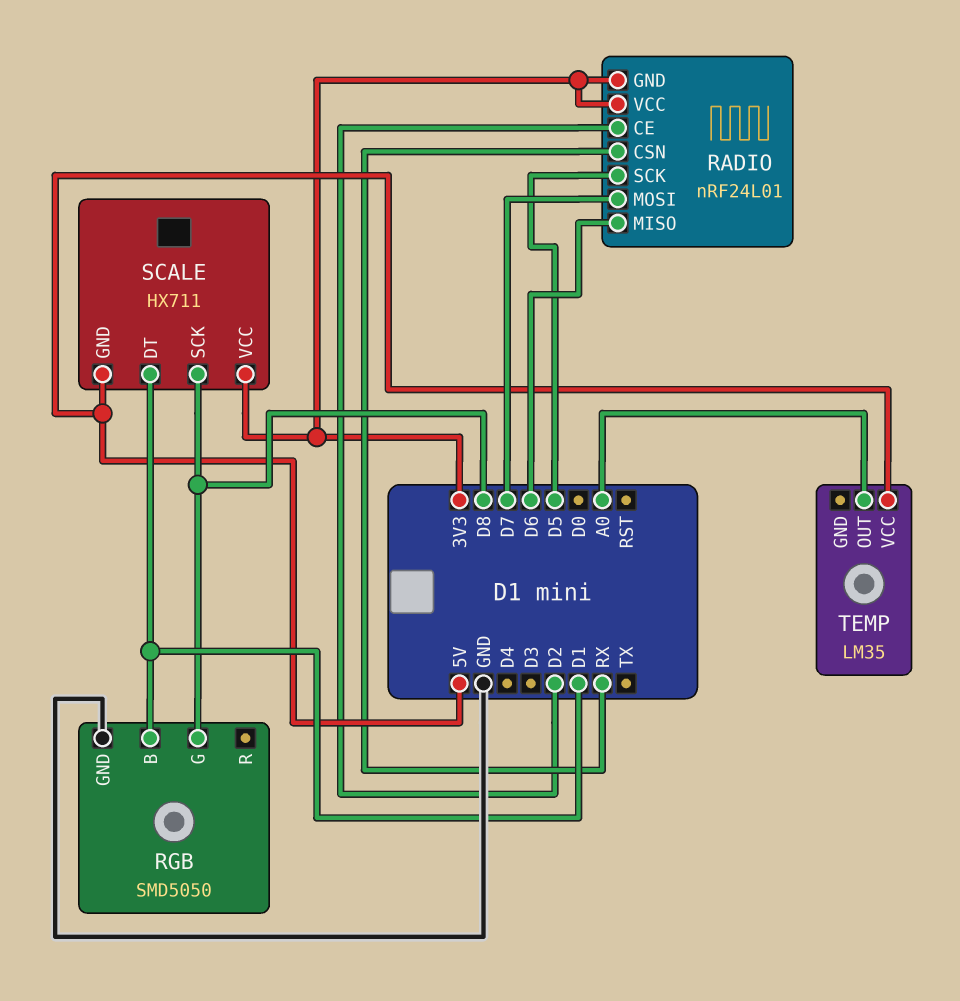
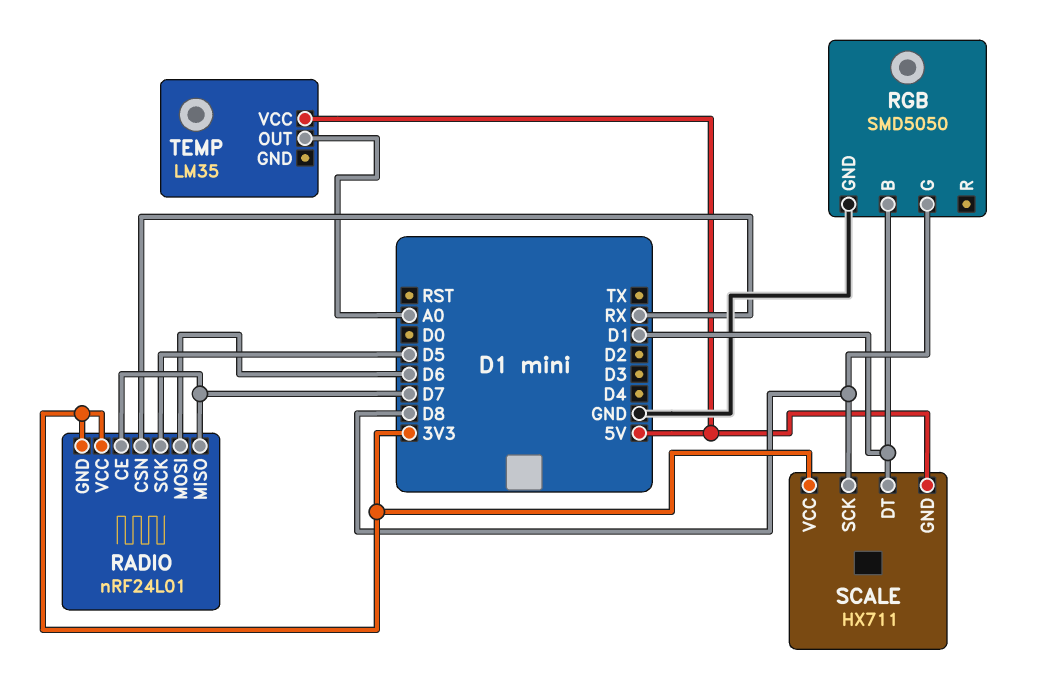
RADIO pin CE: D2 -> D7
RADIO pin MISO: D6 -> D7
RADIO pin MOSI: D7 -> D6

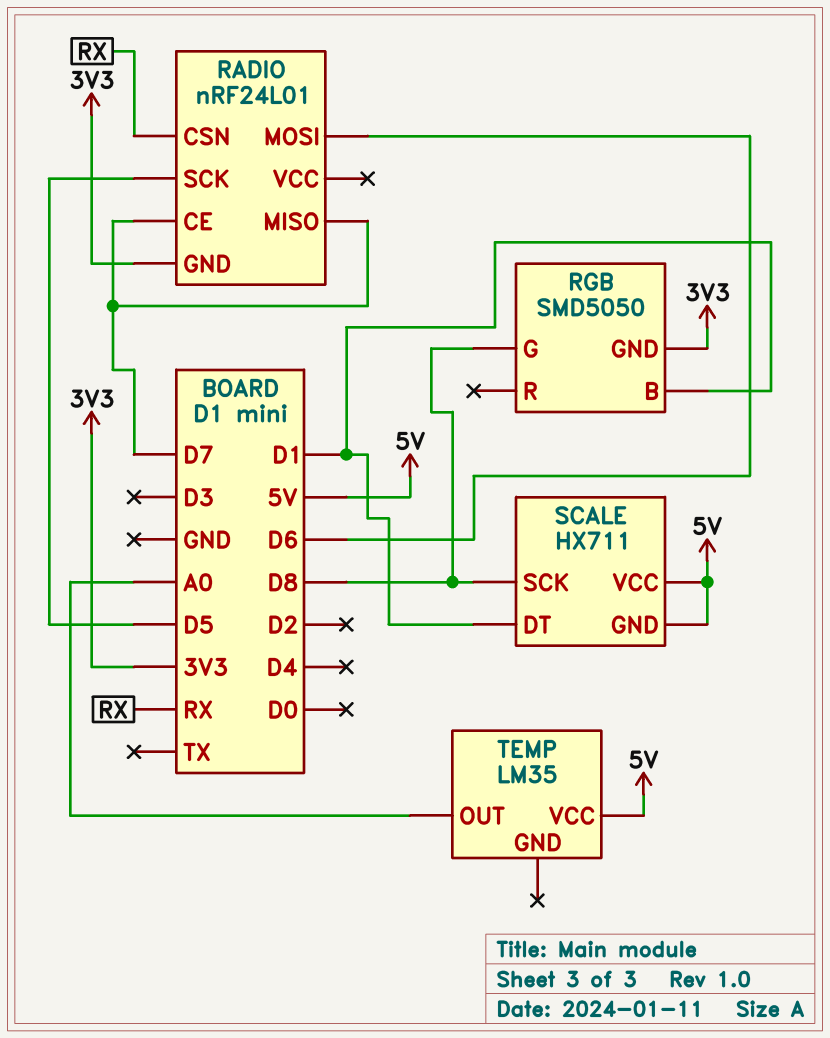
RADIO pin VCC: 3V3 -> none
RGB pin GND: GND -> 3V3
SCALE pin VCC: 3V3 -> 5V

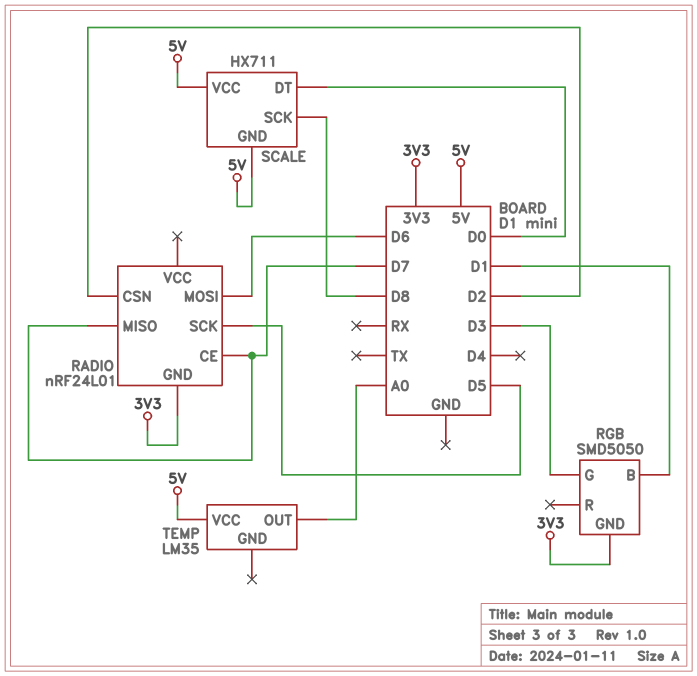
RADIO pin CSN: RX -> D2
RGB pin G: D8 -> D3
SCALE pin DT: D1 -> D0

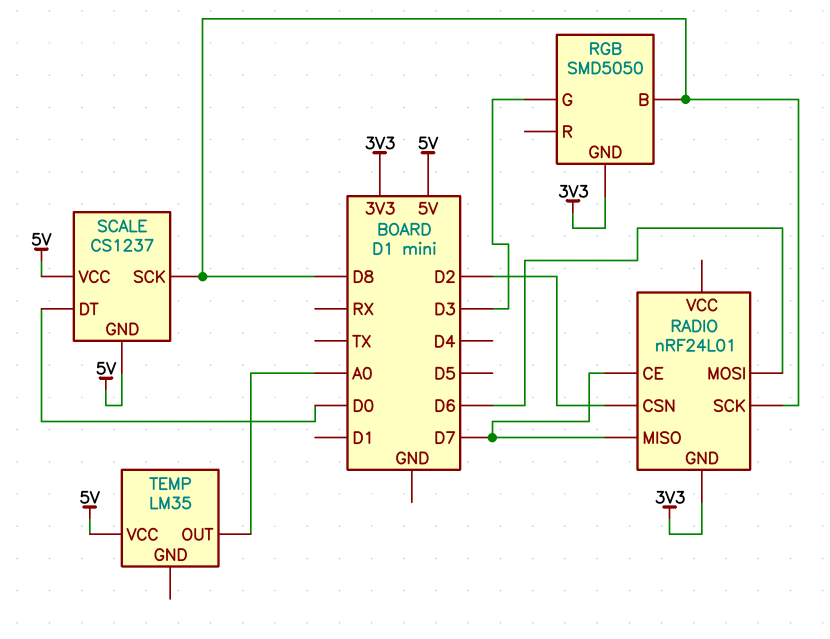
RADIO pin SCK: D5 -> D8
RGB pin B: D1 -> D8
SCALE: HX711 -> CS1237

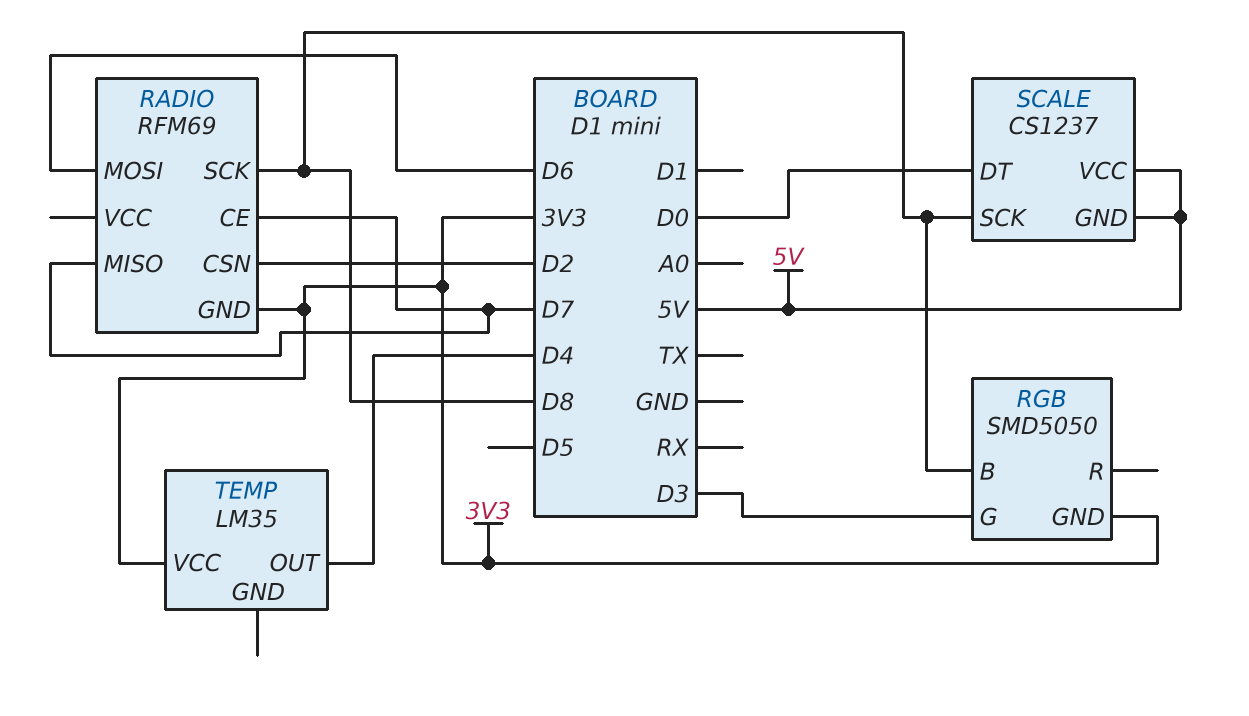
RADIO: nRF24L01 -> RFM69
TEMP pin OUT: A0 -> D4
TEMP pin VCC: 5V -> 3V3

